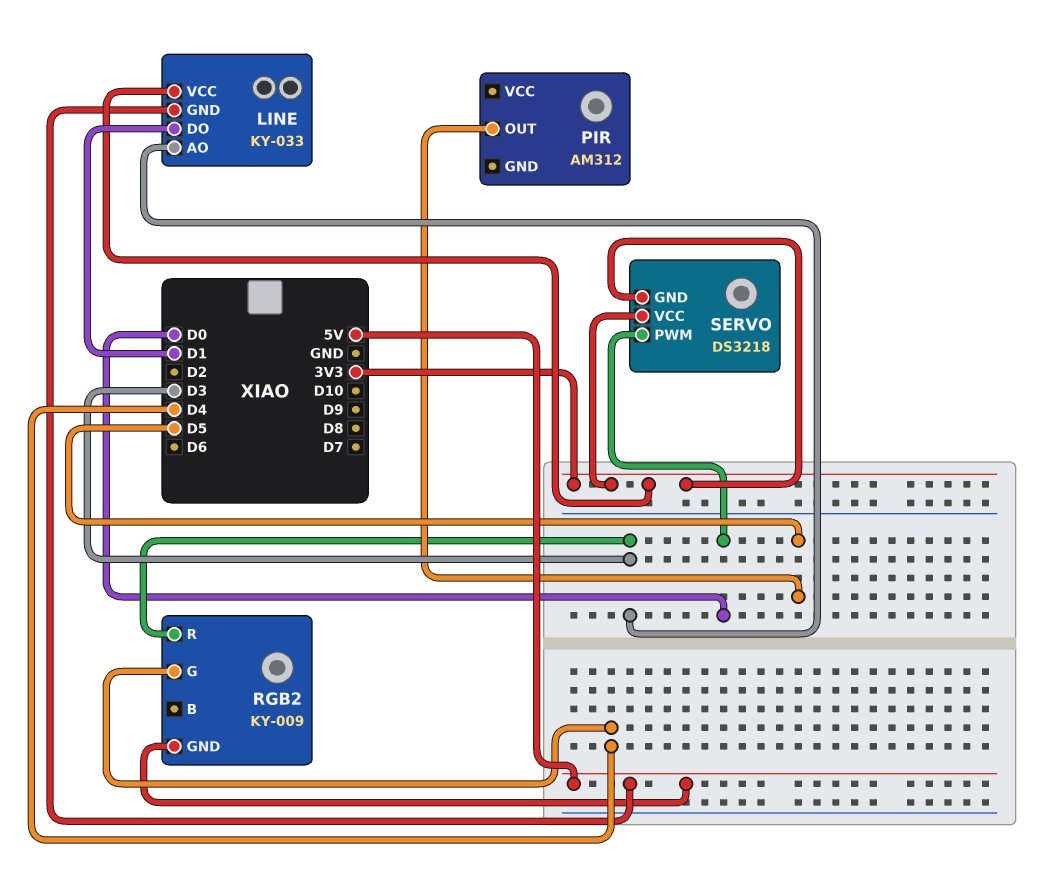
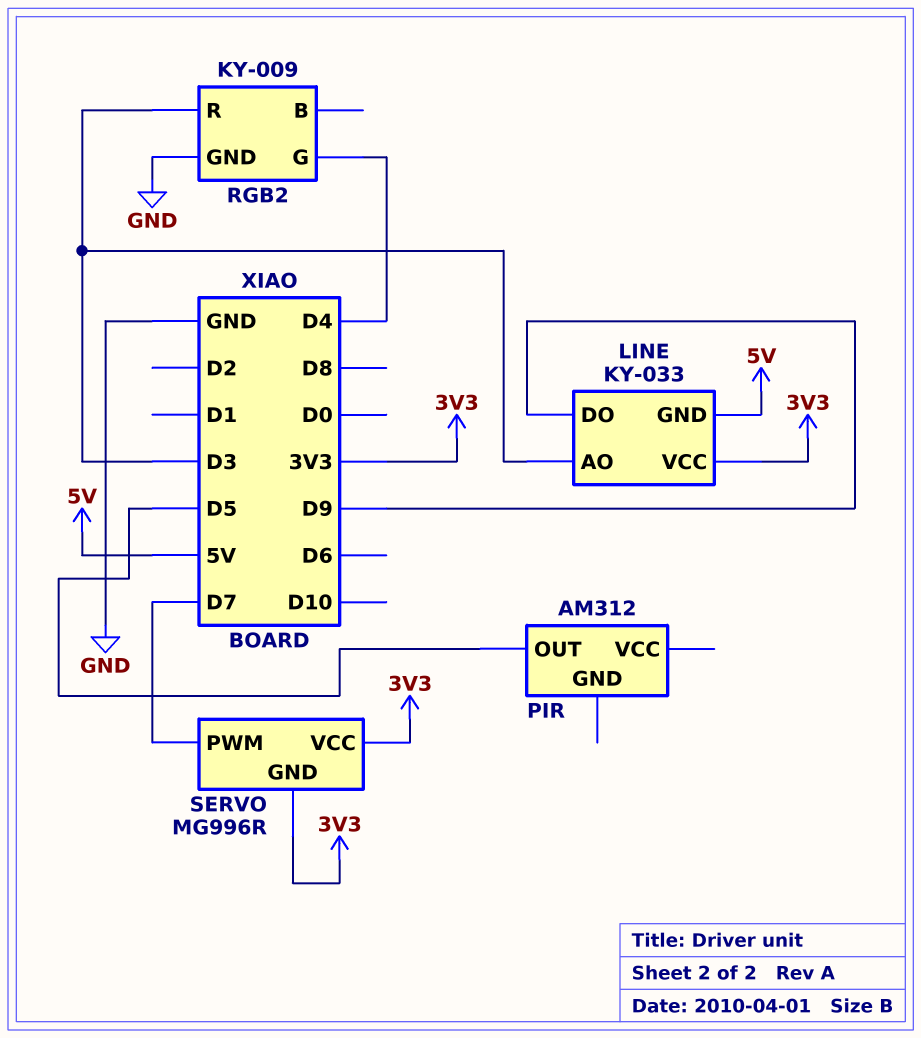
LINE pin DO: D1 -> D9
RGB2 pin GND: 5V -> GND
SERVO: DS3218 -> MG996R
SERVO pin PWM: D0 -> D7

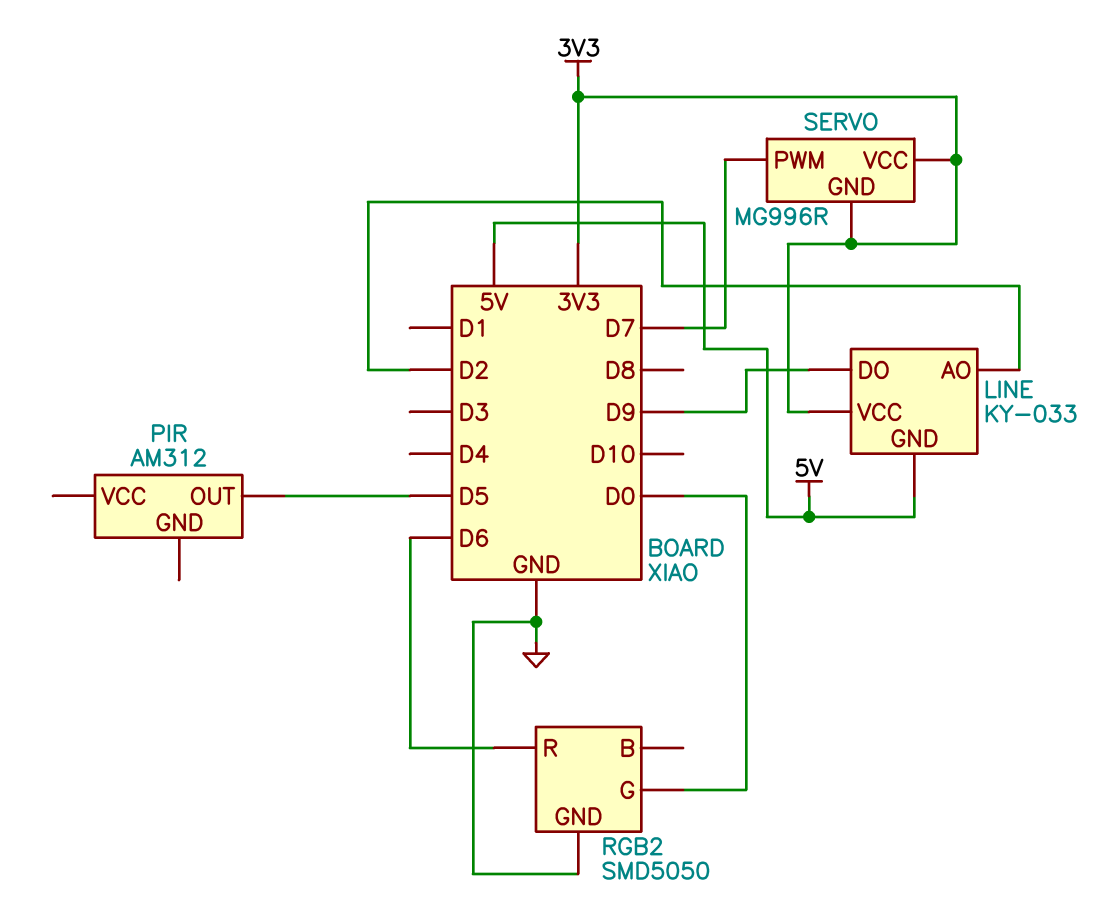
LINE pin AO: D3 -> D2
RGB2: KY-009 -> SMD5050
RGB2 pin G: D4 -> D0
RGB2 pin R: D3 -> D6

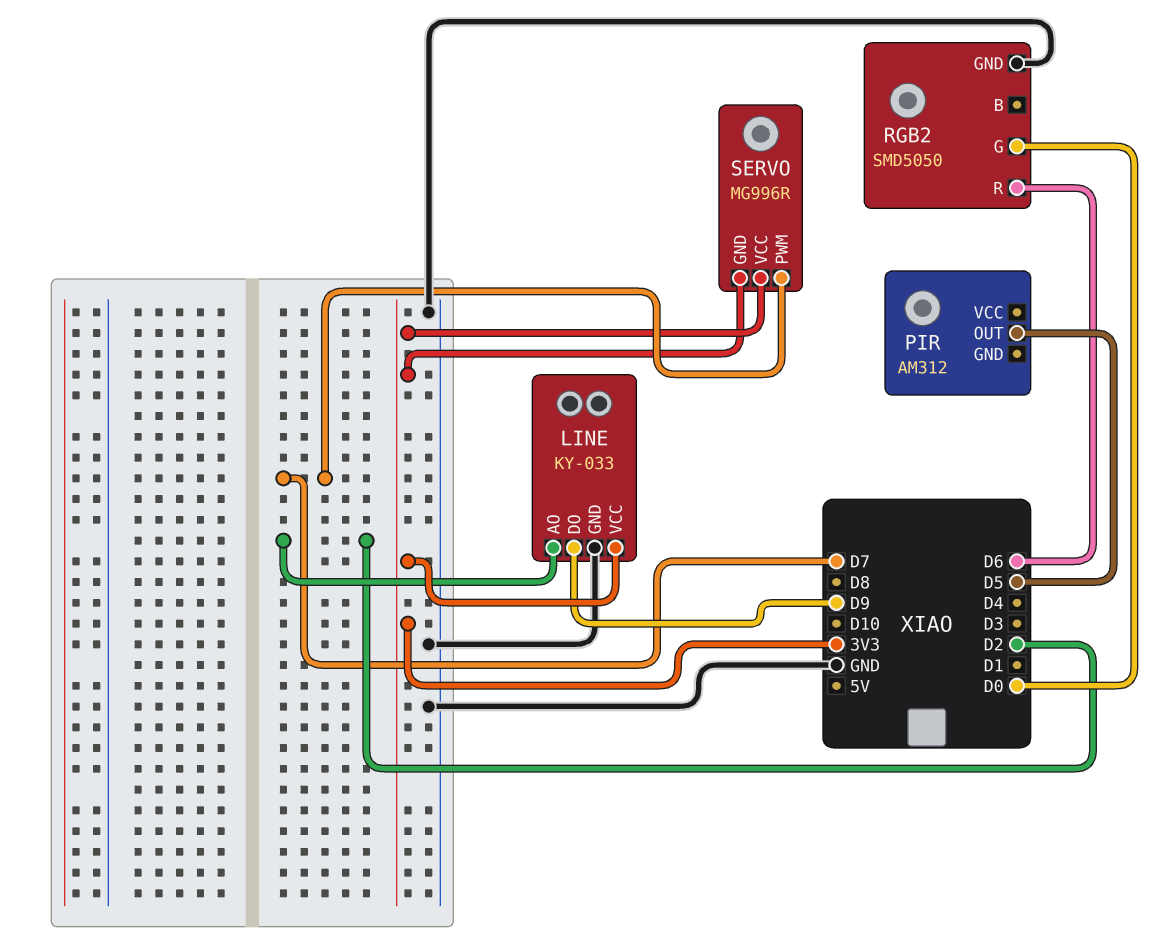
LINE pin GND: 5V -> GND

